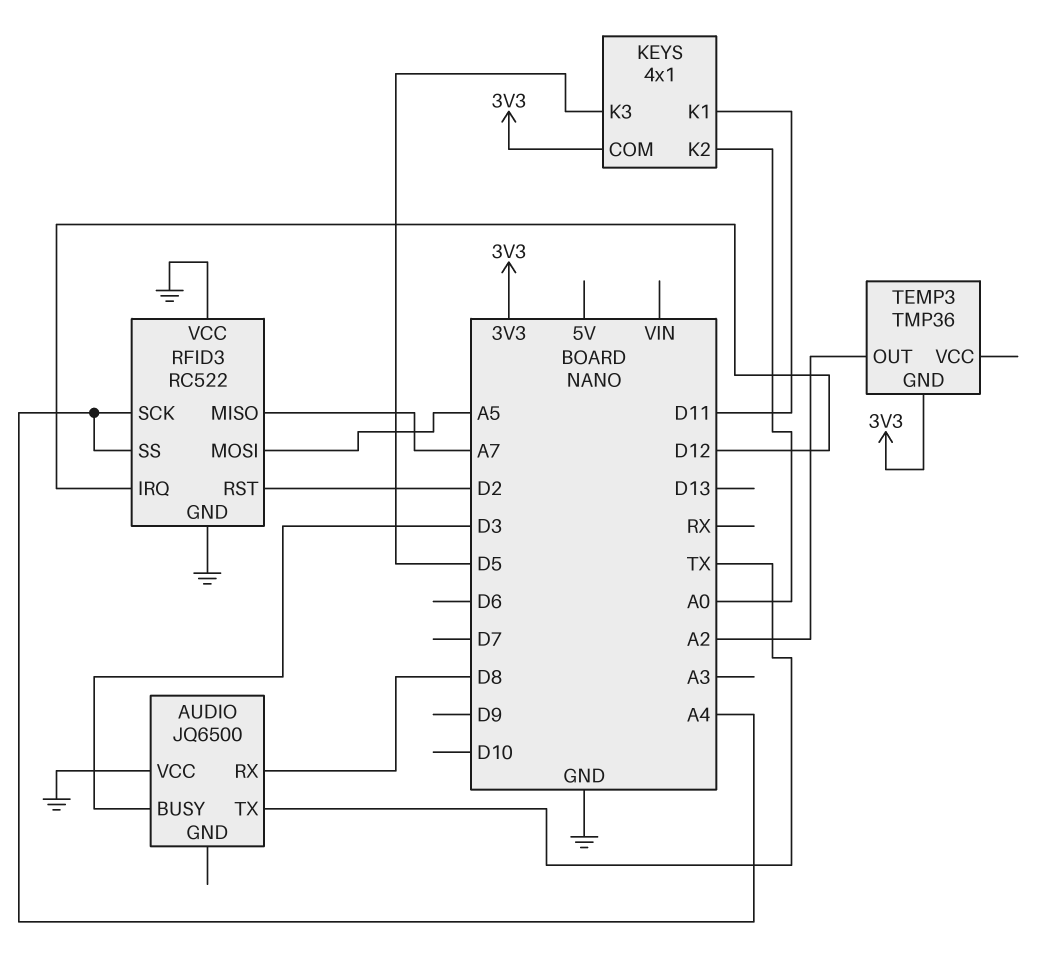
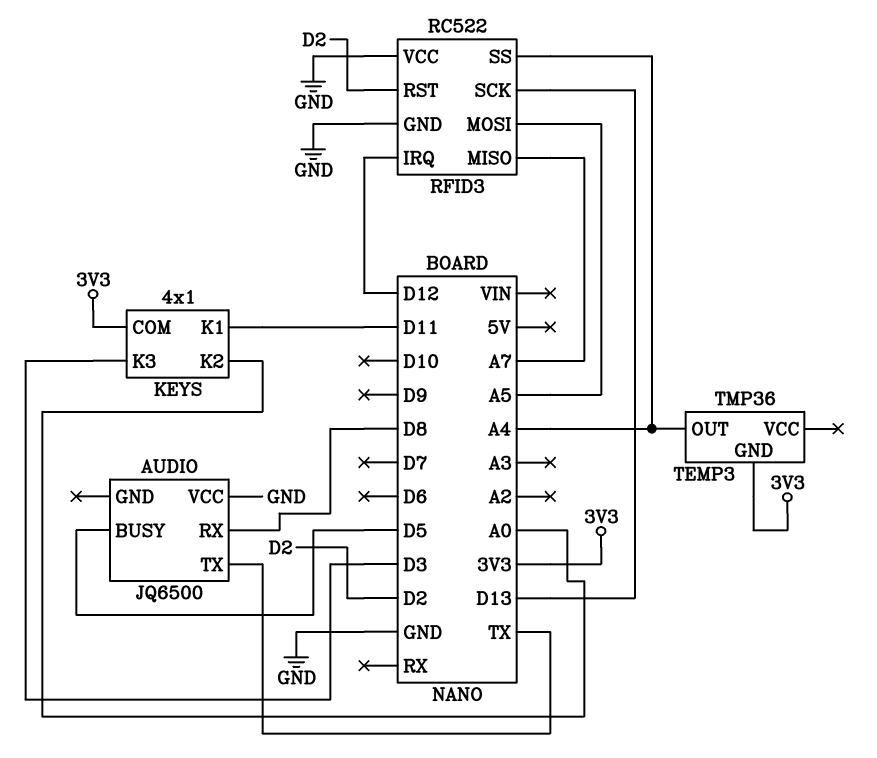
AUDIO pin BUSY: D3 -> D5
KEYS pin K3: D5 -> D3
RFID3 pin SCK: A4 -> D13
TEMP3 pin OUT: A2 -> A4

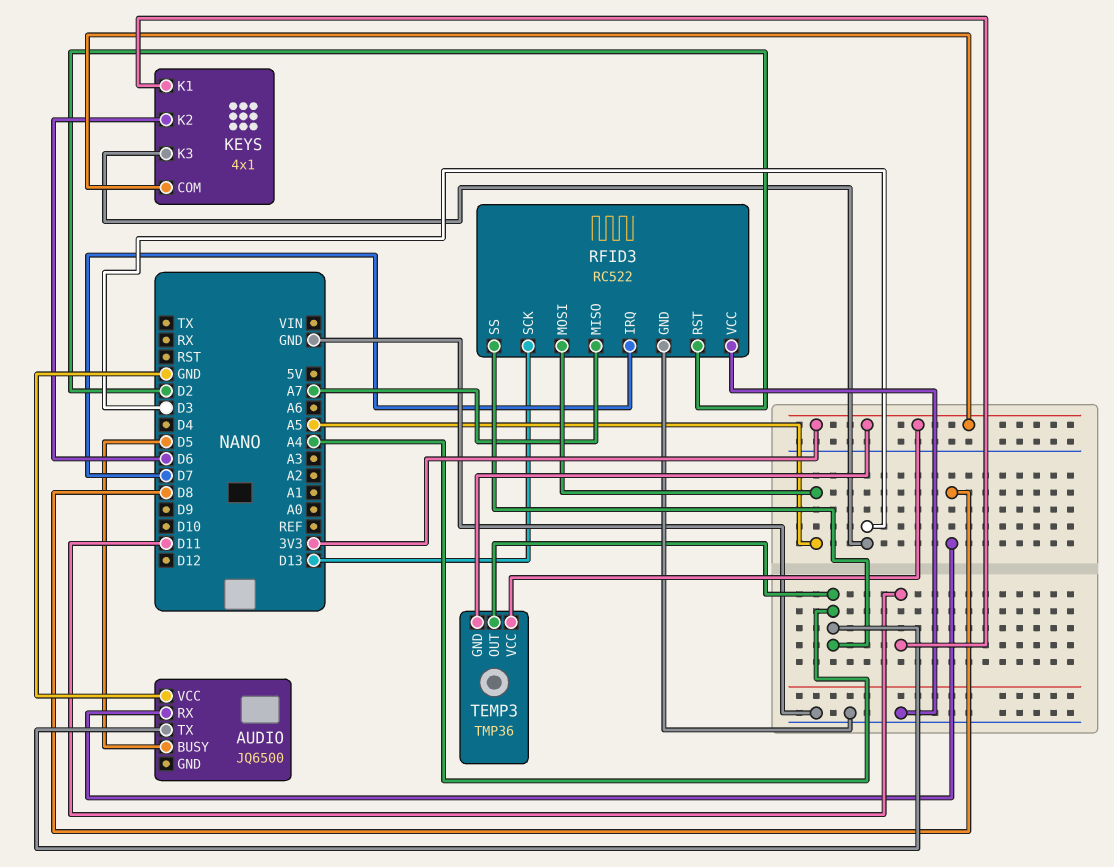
AUDIO pin TX: TX -> A4
KEYS pin K2: A0 -> D6
RFID3 pin IRQ: D12 -> D7
TEMP3 pin VCC: none -> 3V3

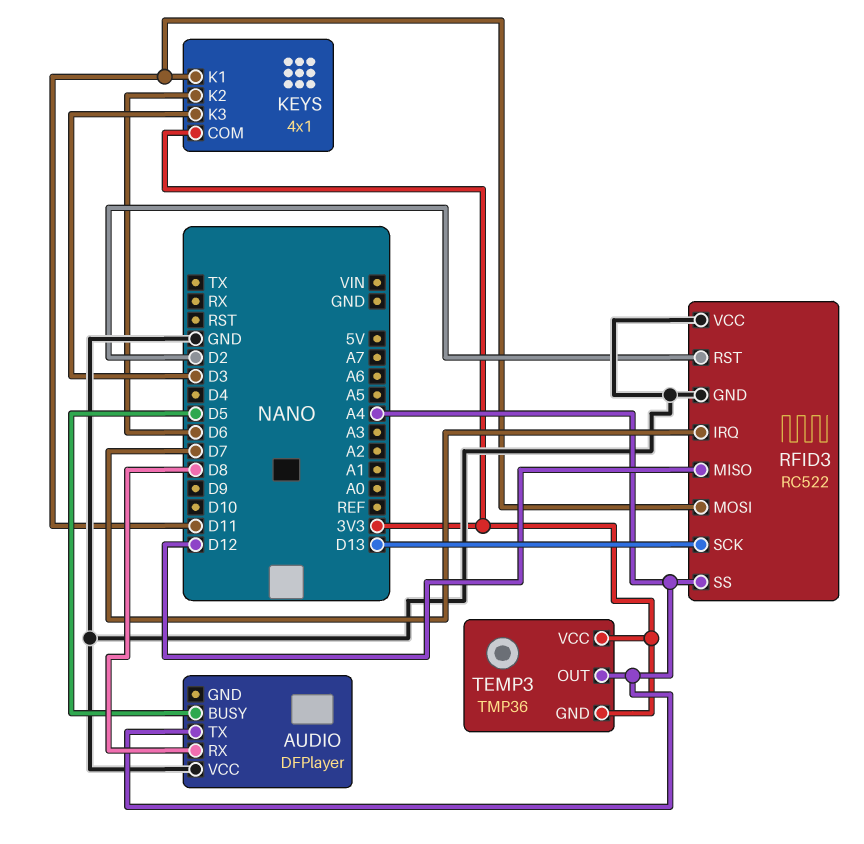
AUDIO: JQ6500 -> DFPlayer
RFID3 pin MISO: A7 -> D12
RFID3 pin MOSI: A5 -> D11

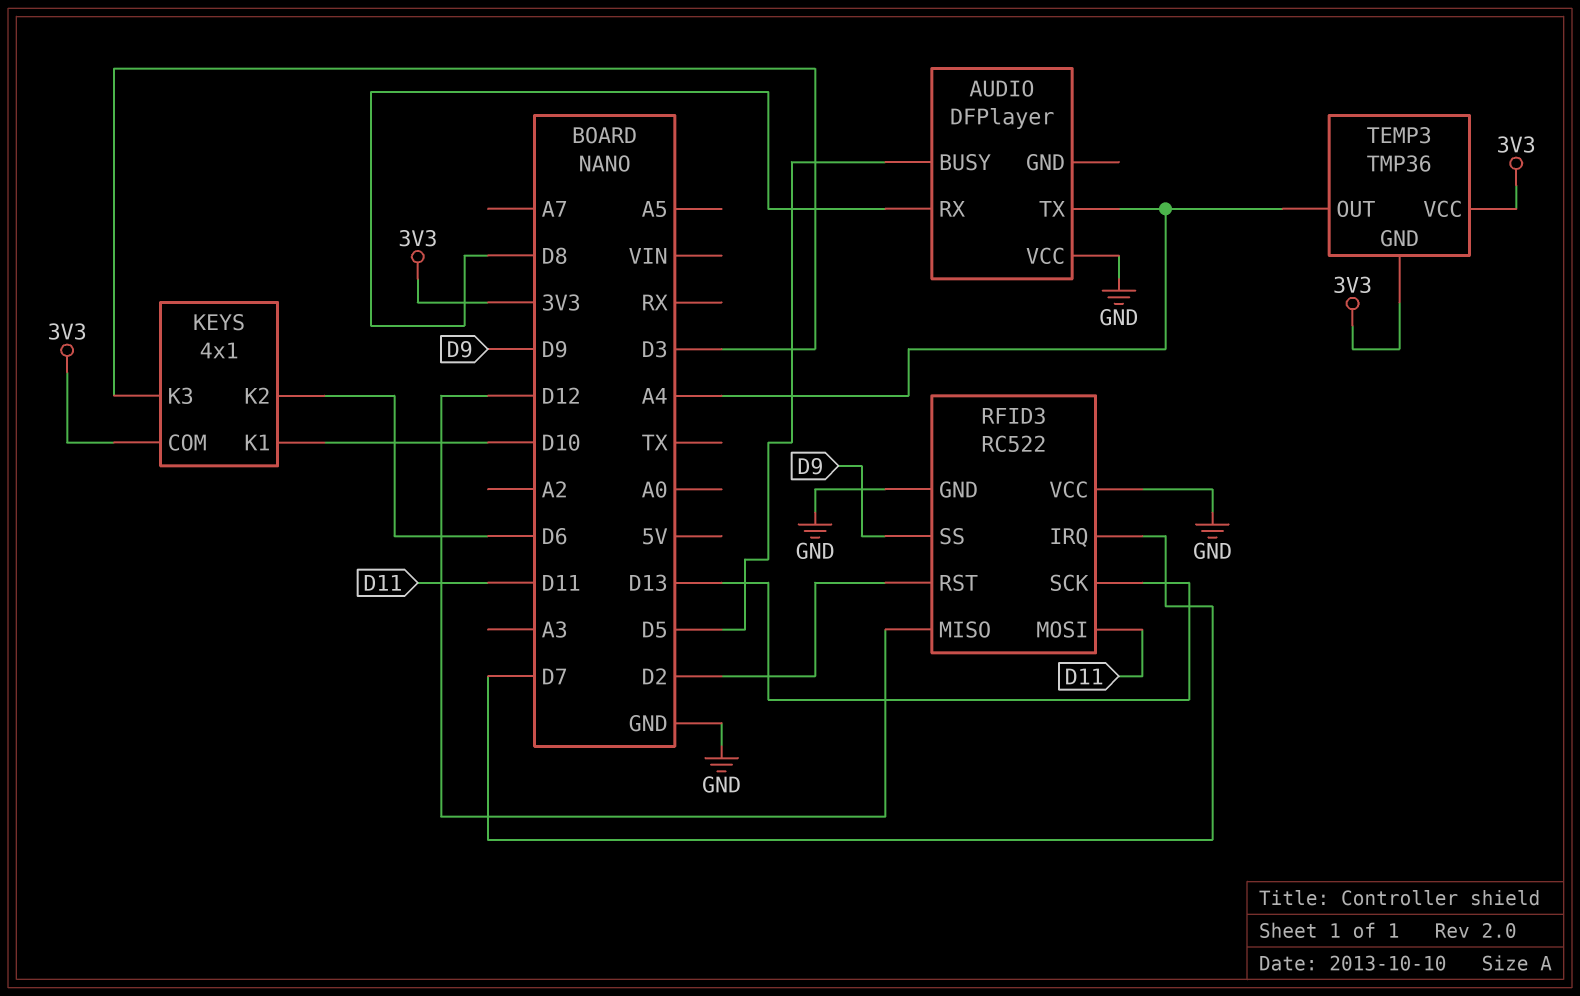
KEYS pin K1: D11 -> D10
RFID3 pin SS: A4 -> D9

